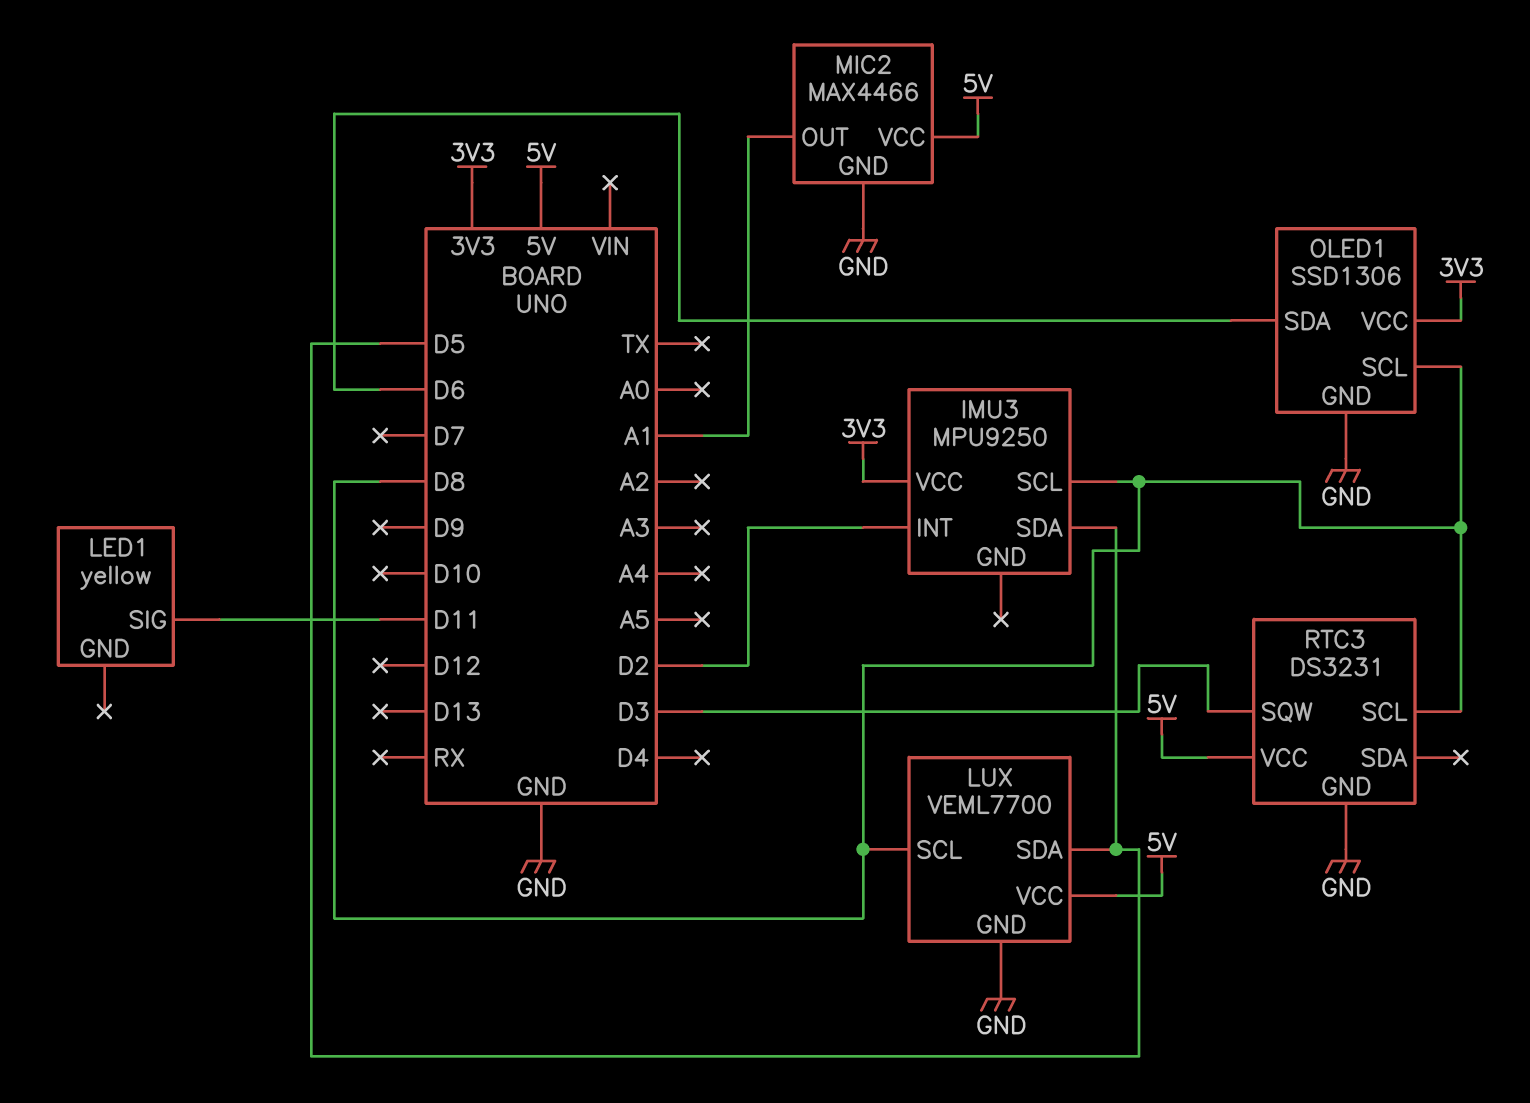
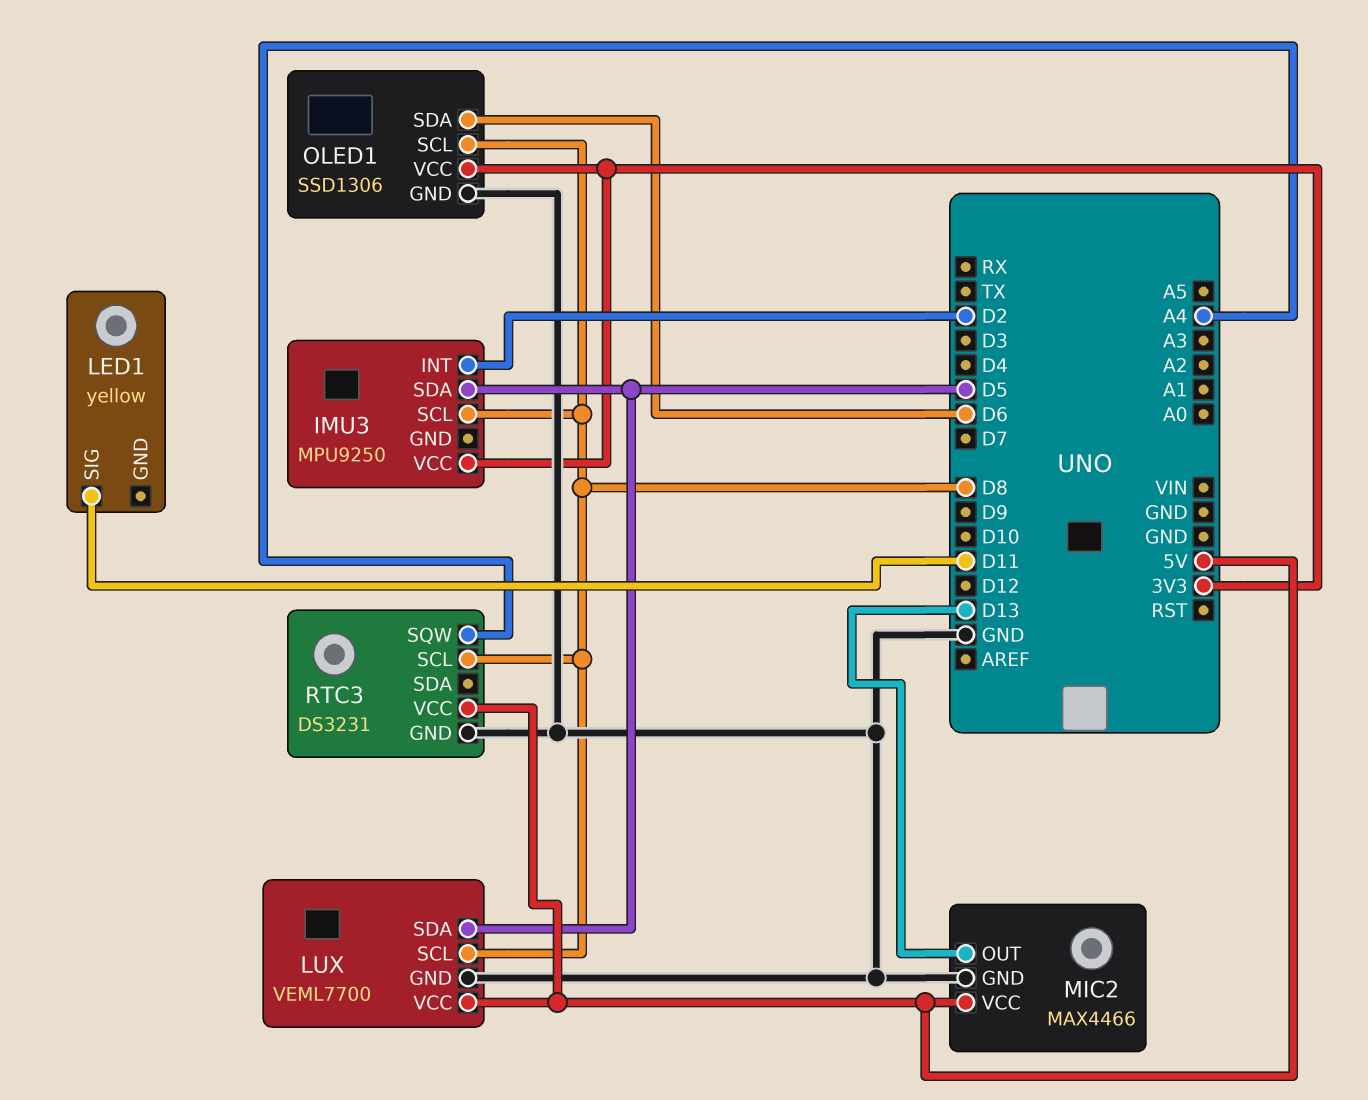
MIC2 pin OUT: A1 -> D13
RTC3 pin SQW: D3 -> A4

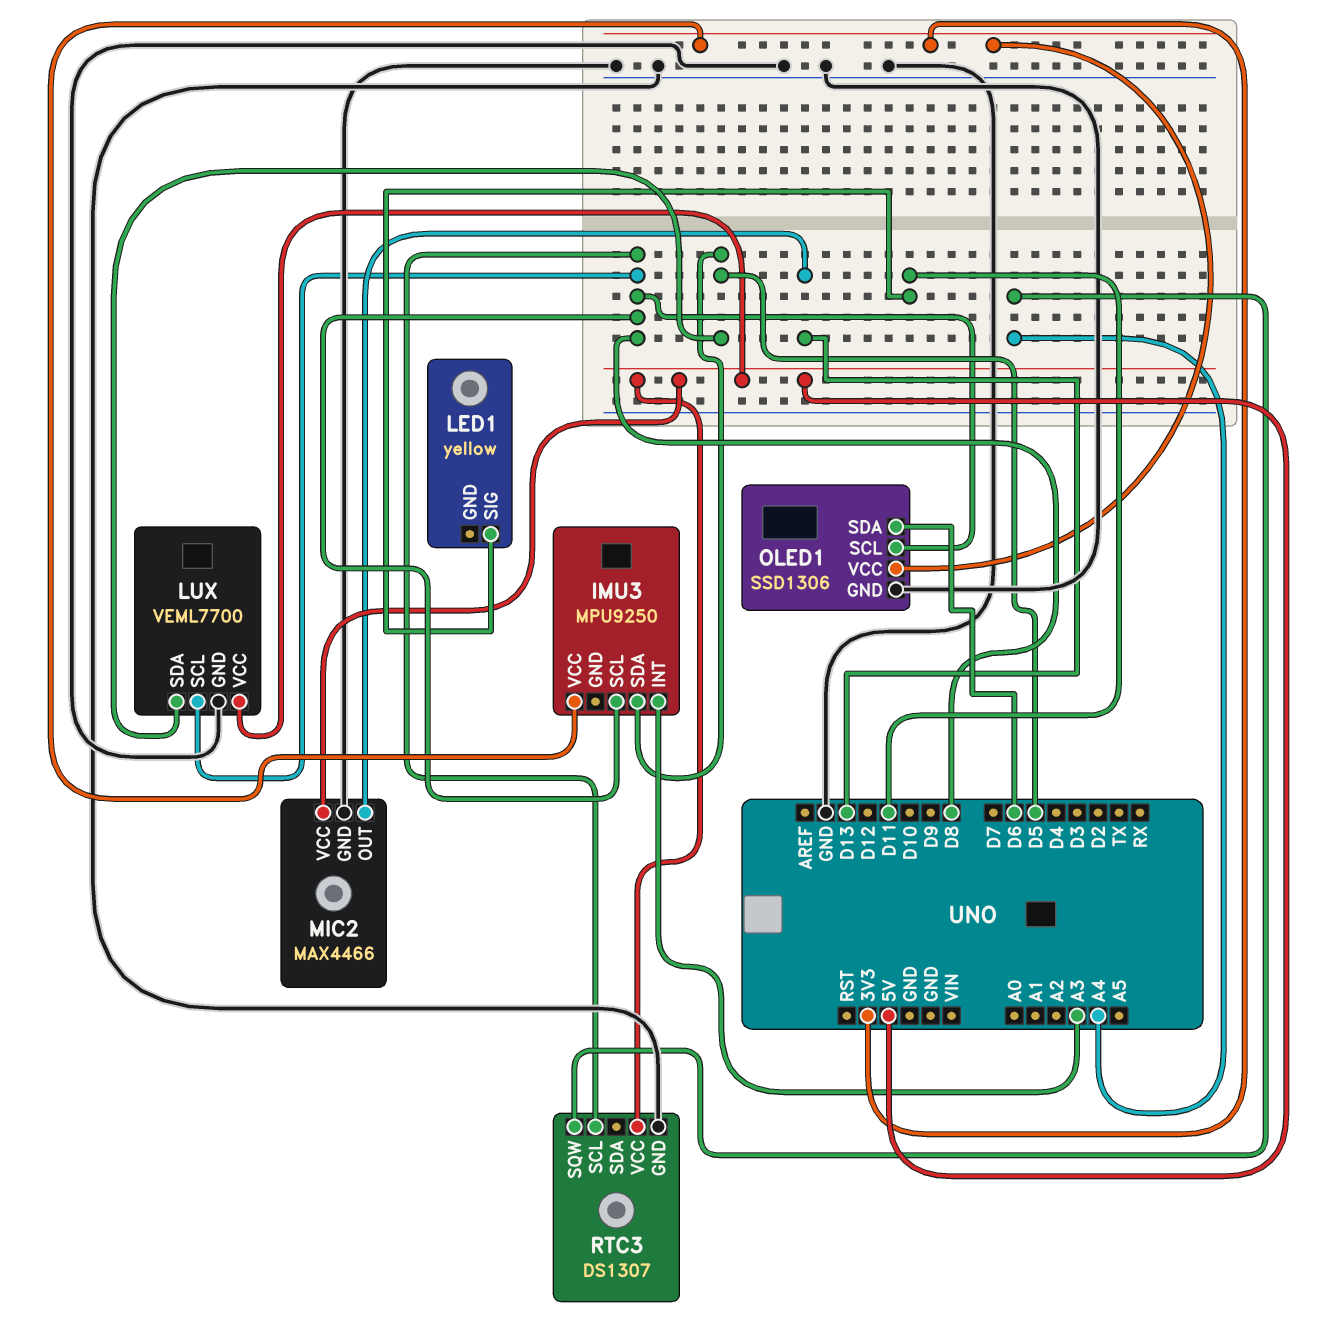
IMU3 pin INT: D2 -> A3
RTC3: DS3231 -> DS1307

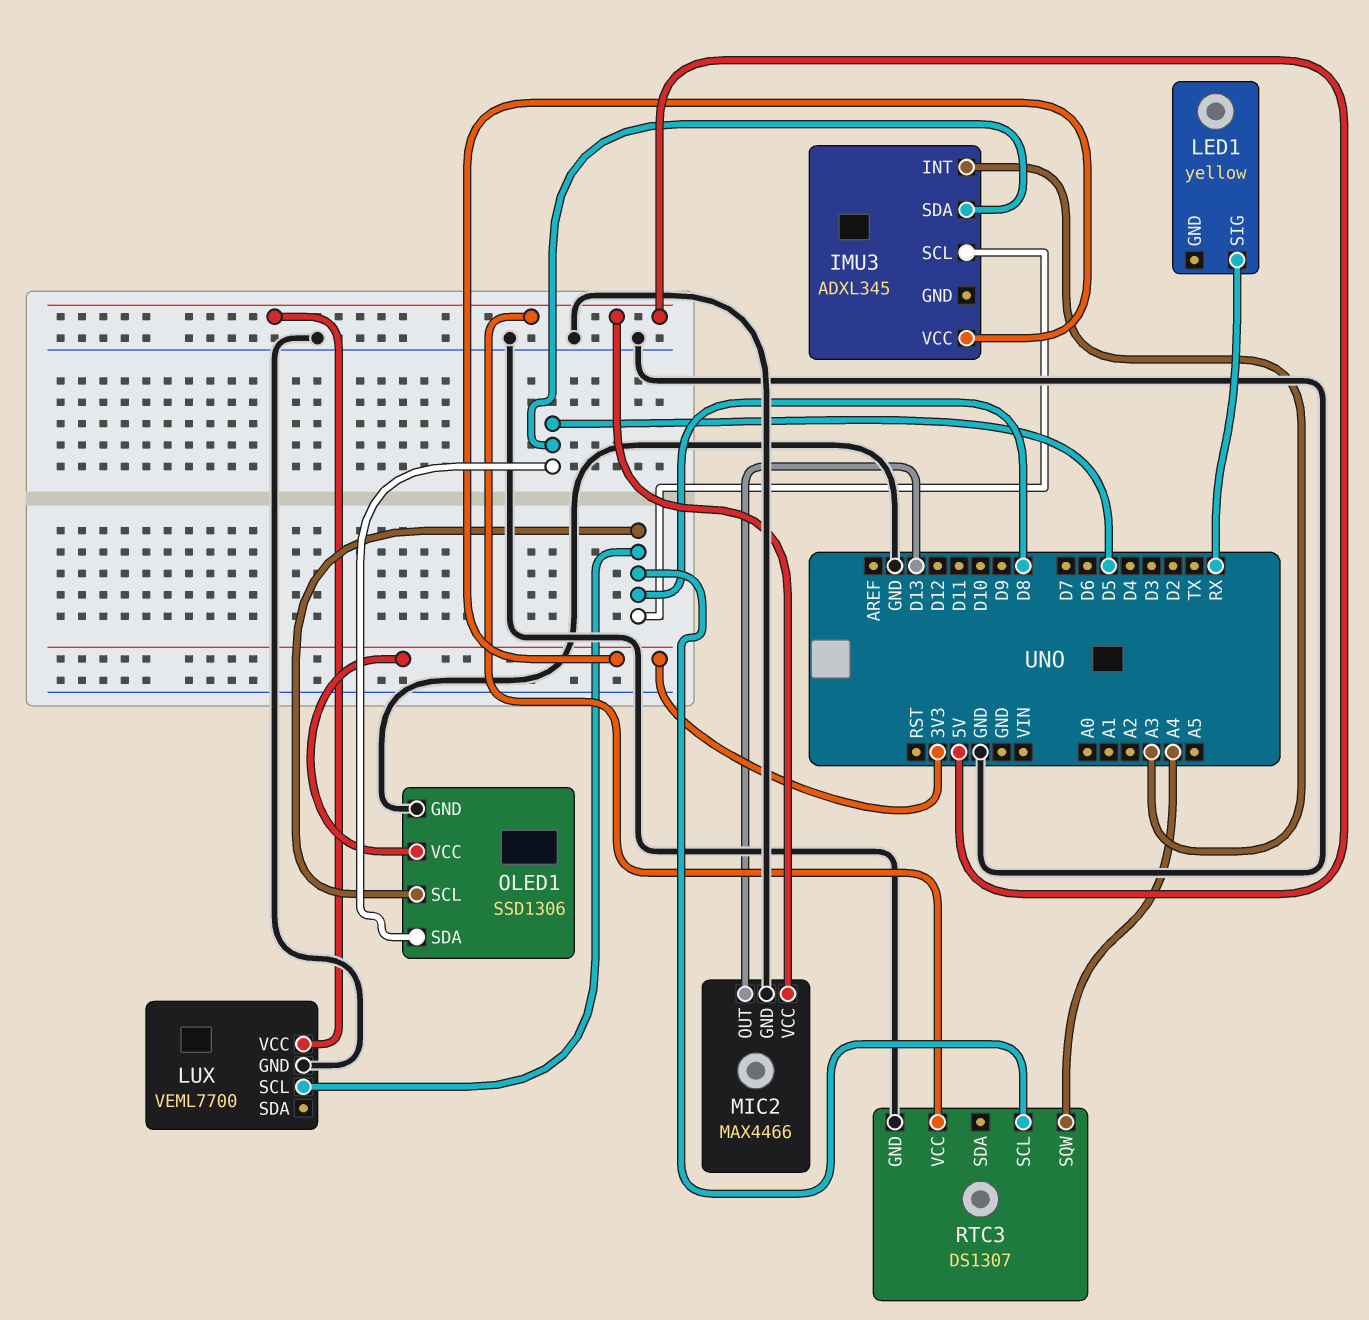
IMU3: MPU9250 -> ADXL345
LED1 pin SIG: D11 -> RX
LUX pin SDA: D5 -> none
OLED1 pin SDA: D6 -> D5

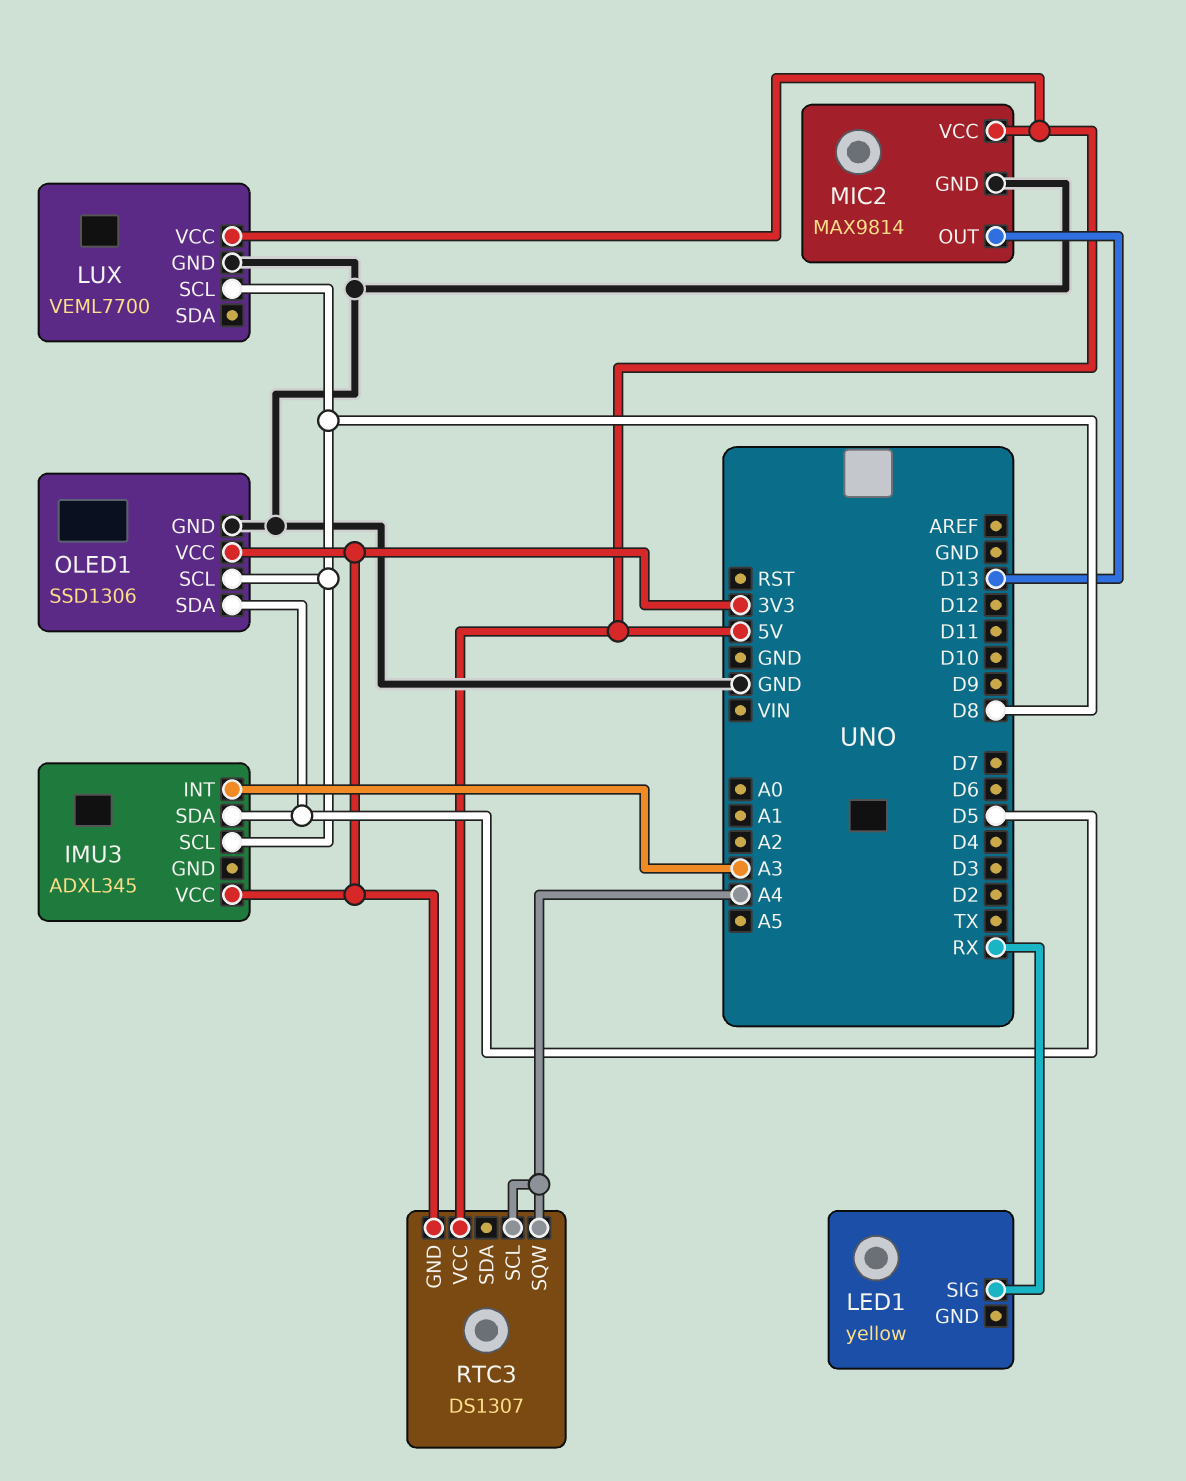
MIC2: MAX4466 -> MAX9814
RTC3 pin GND: GND -> 3V3
RTC3 pin SCL: D8 -> A4

